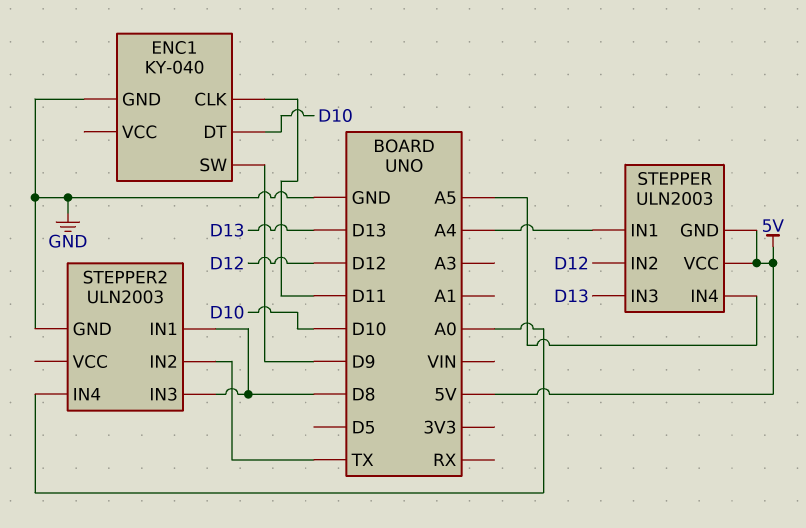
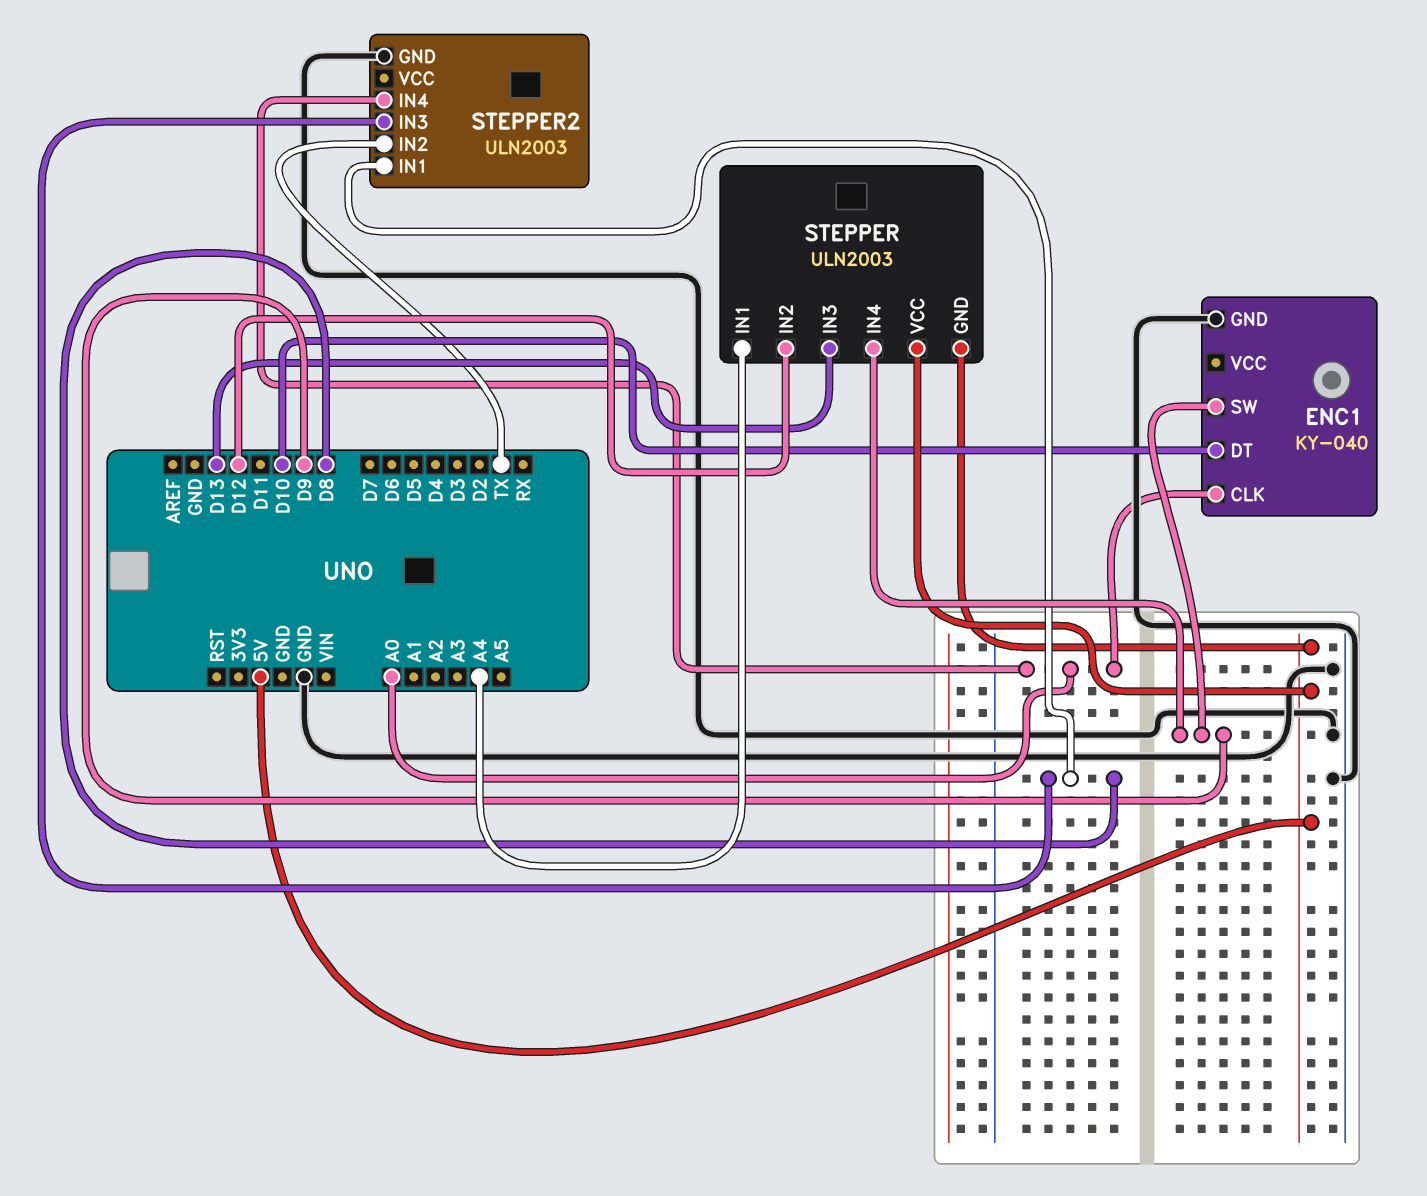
ENC1 pin CLK: D11 -> A0
STEPPER pin IN4: A5 -> D9

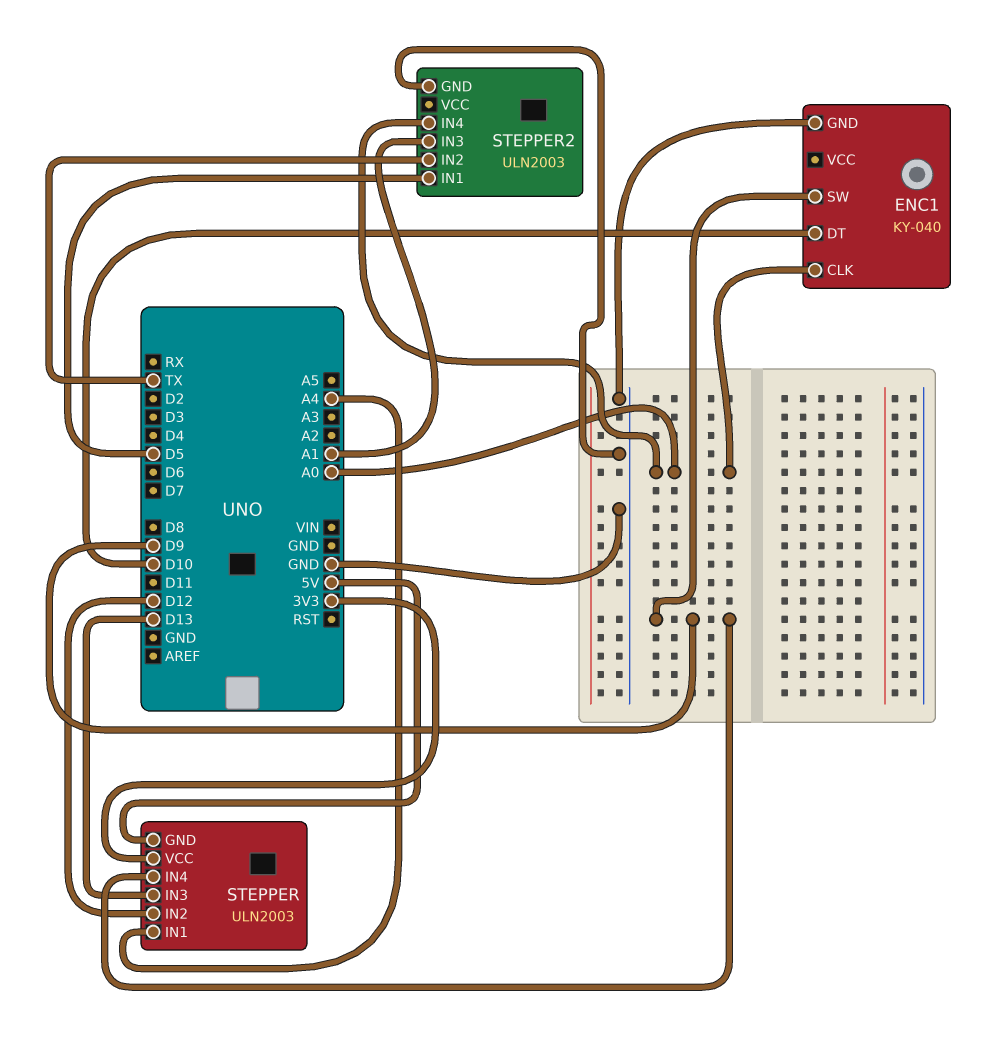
STEPPER pin VCC: 5V -> 3V3
STEPPER2 pin IN1: D8 -> D5
STEPPER2 pin IN3: D8 -> A1

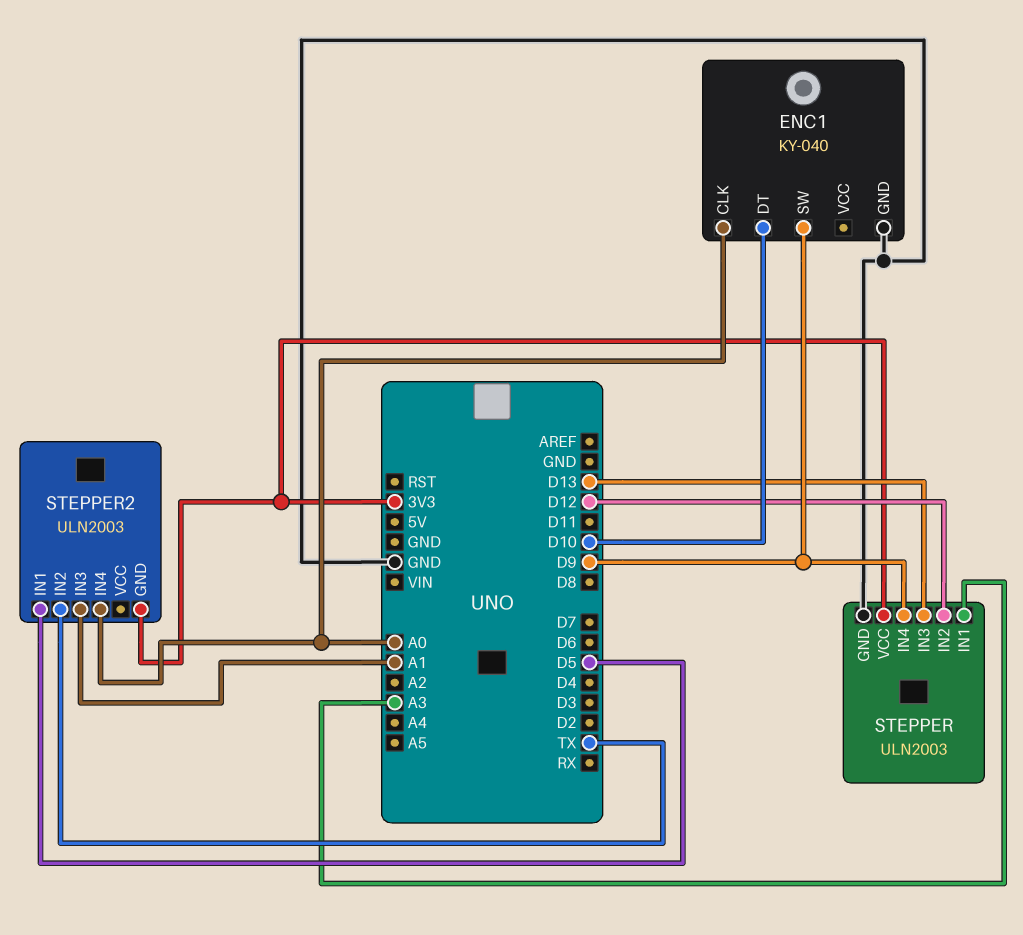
STEPPER pin GND: 5V -> GND
STEPPER pin IN1: A4 -> A3
STEPPER2 pin GND: GND -> 3V3

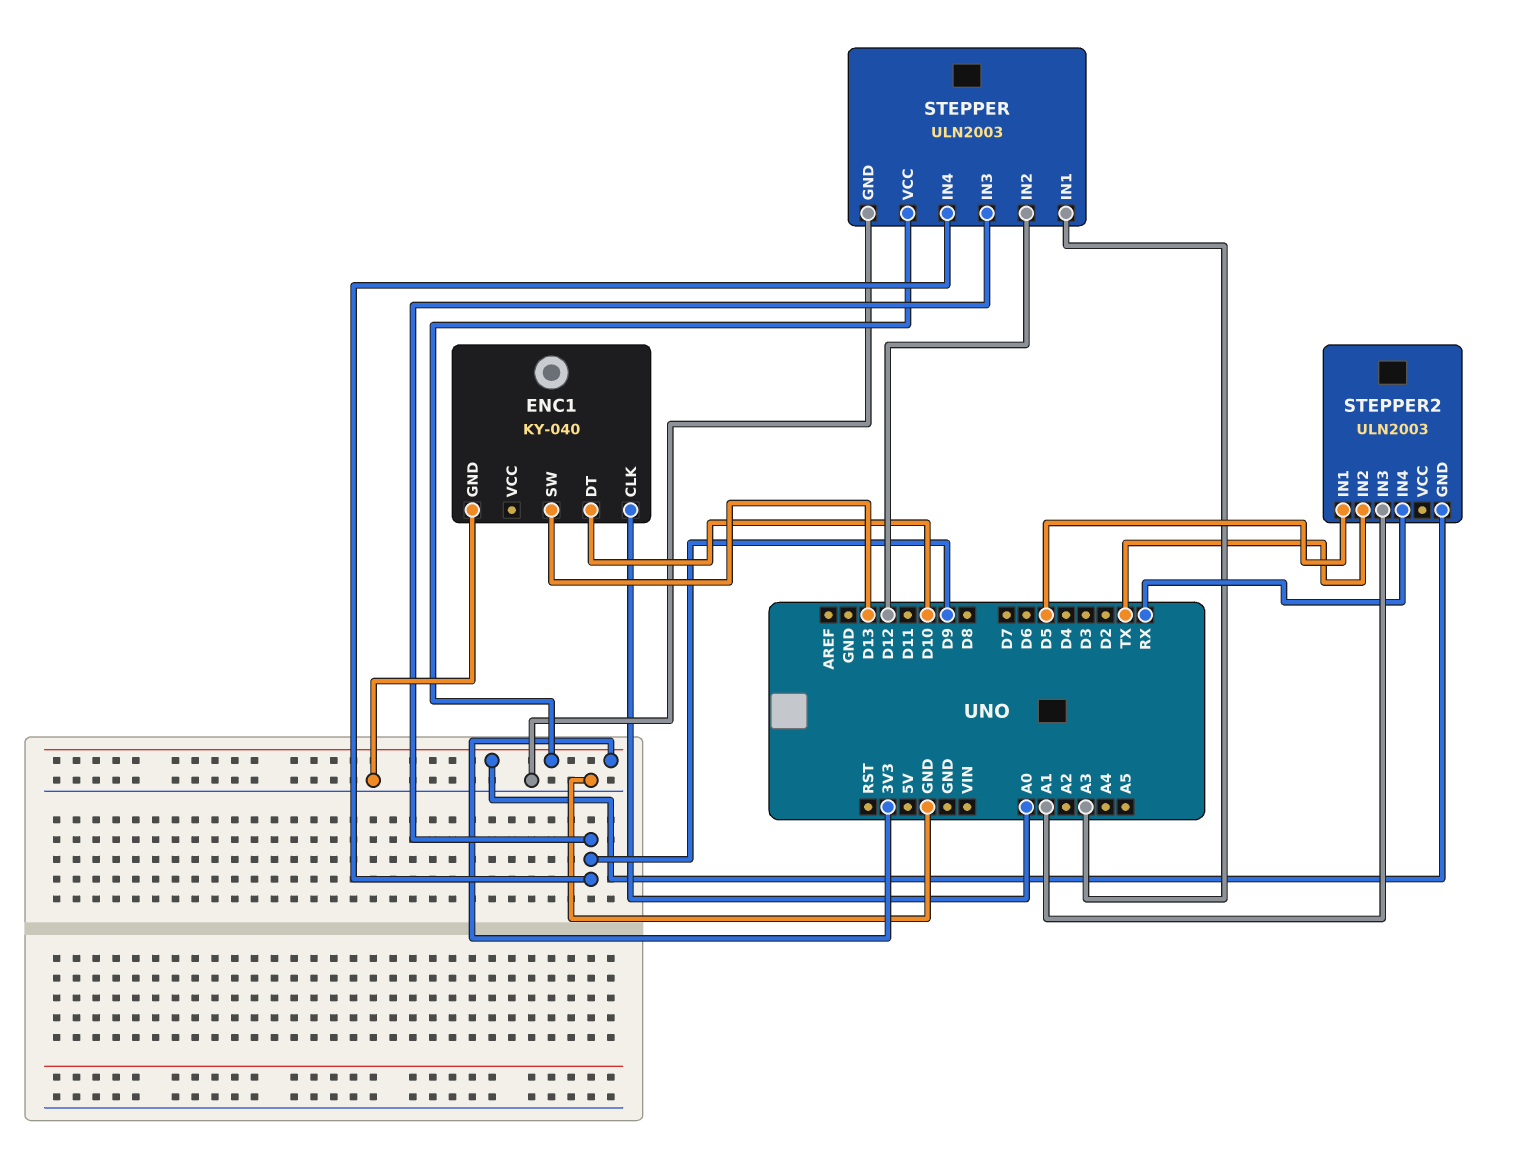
ENC1 pin SW: D9 -> D13
STEPPER pin IN3: D13 -> D9
STEPPER2 pin IN4: A0 -> RX

